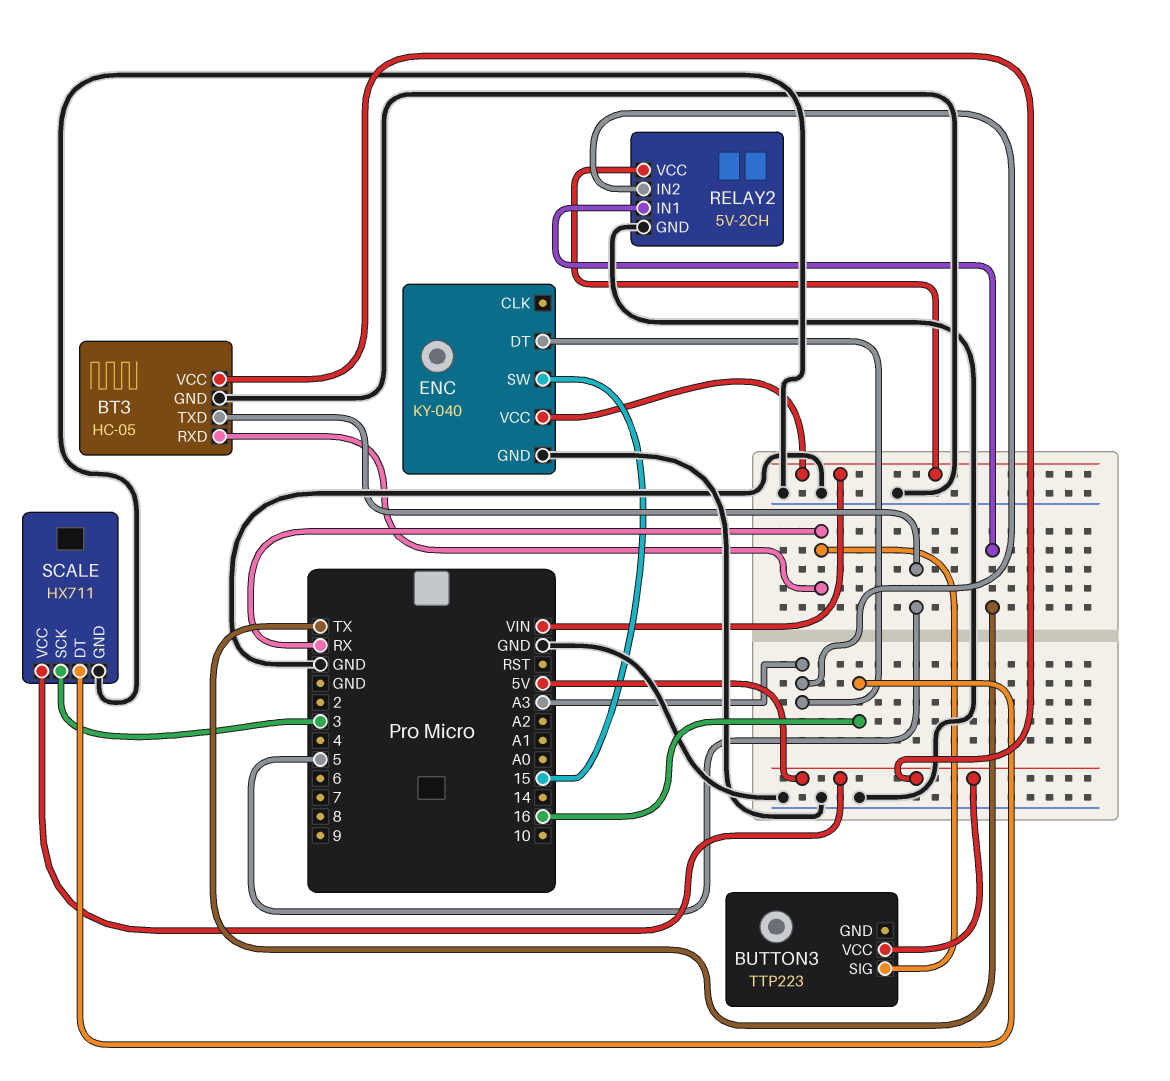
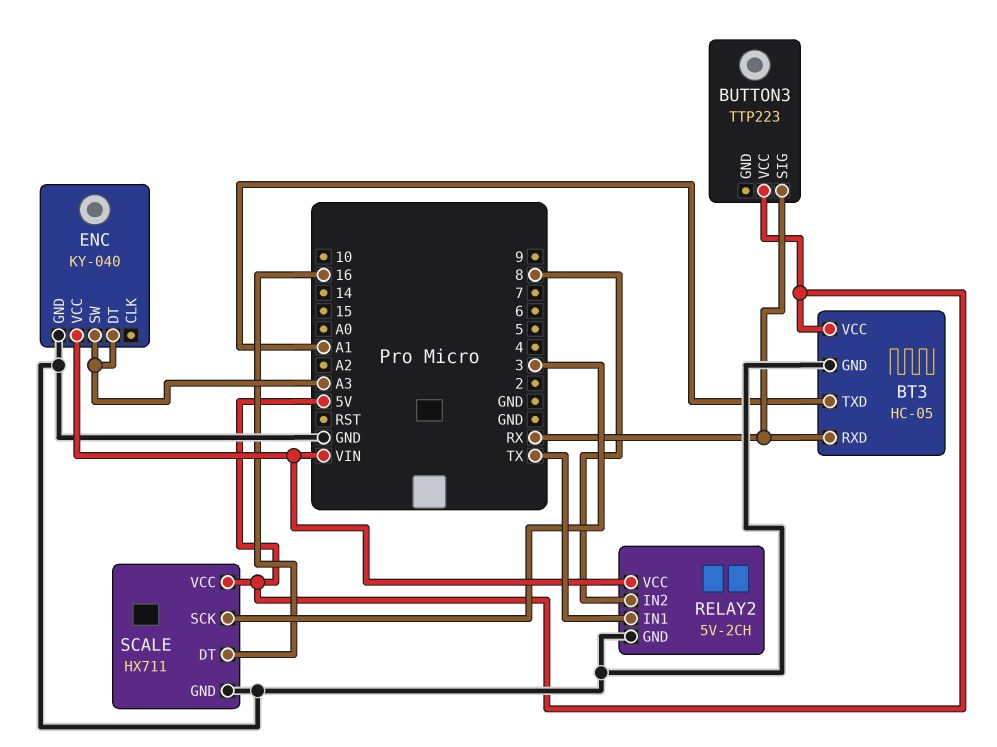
BT3 pin TXD: 5 -> A1
ENC pin SW: 15 -> A3
RELAY2 pin IN2: A3 -> 8

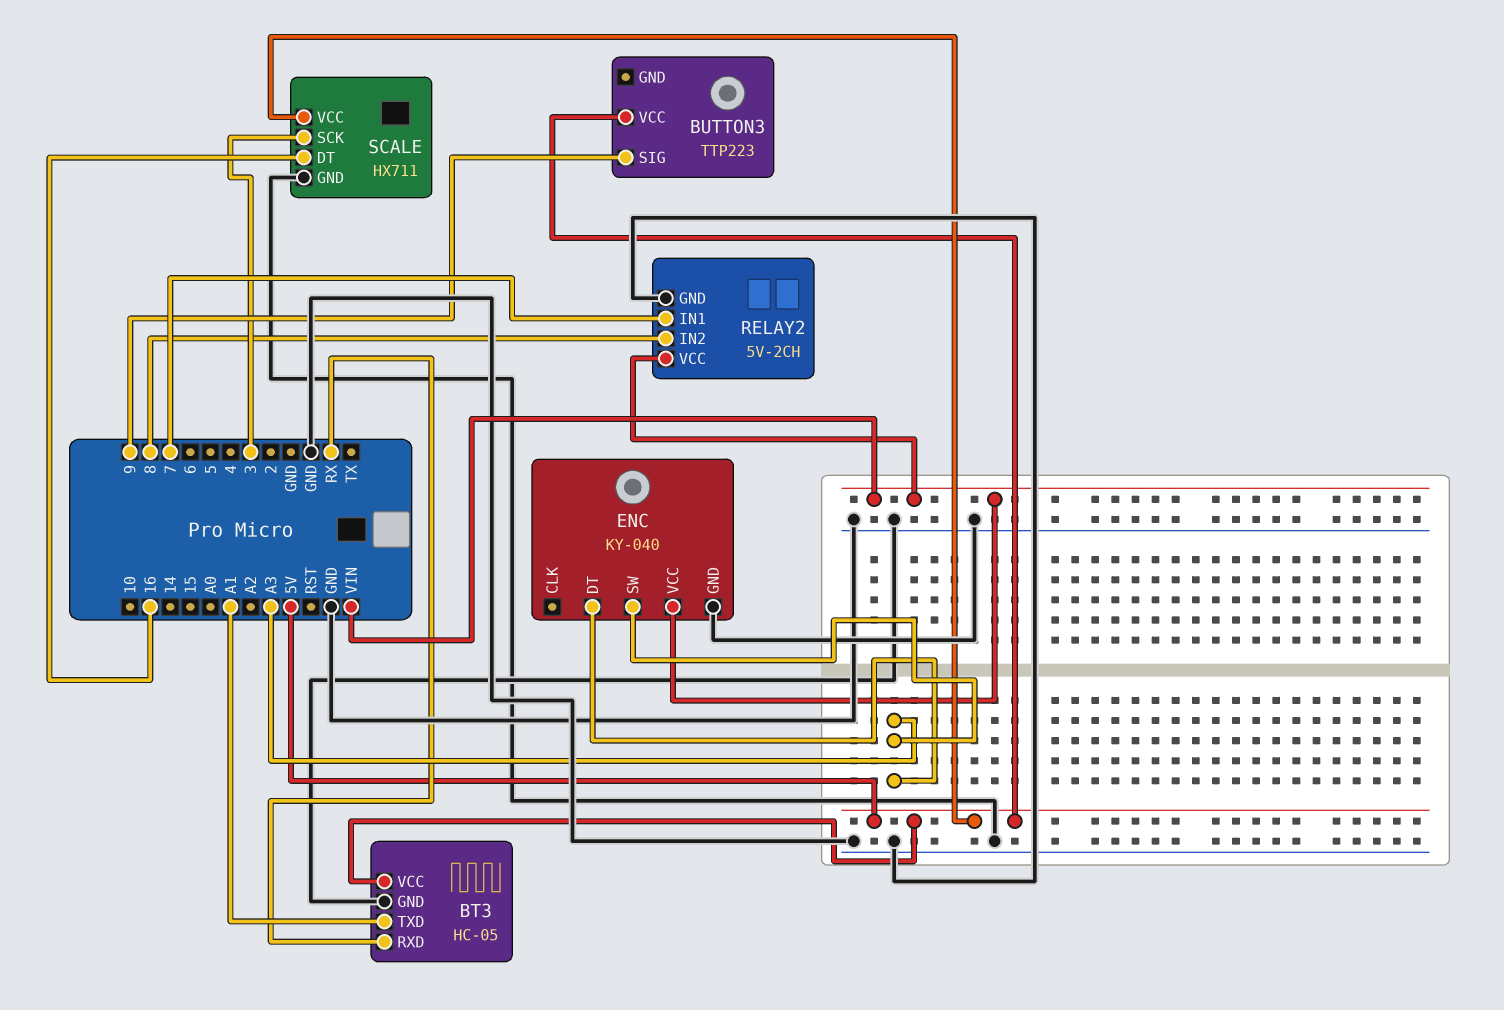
BUTTON3 pin SIG: RX -> 9
RELAY2 pin IN1: TX -> 7

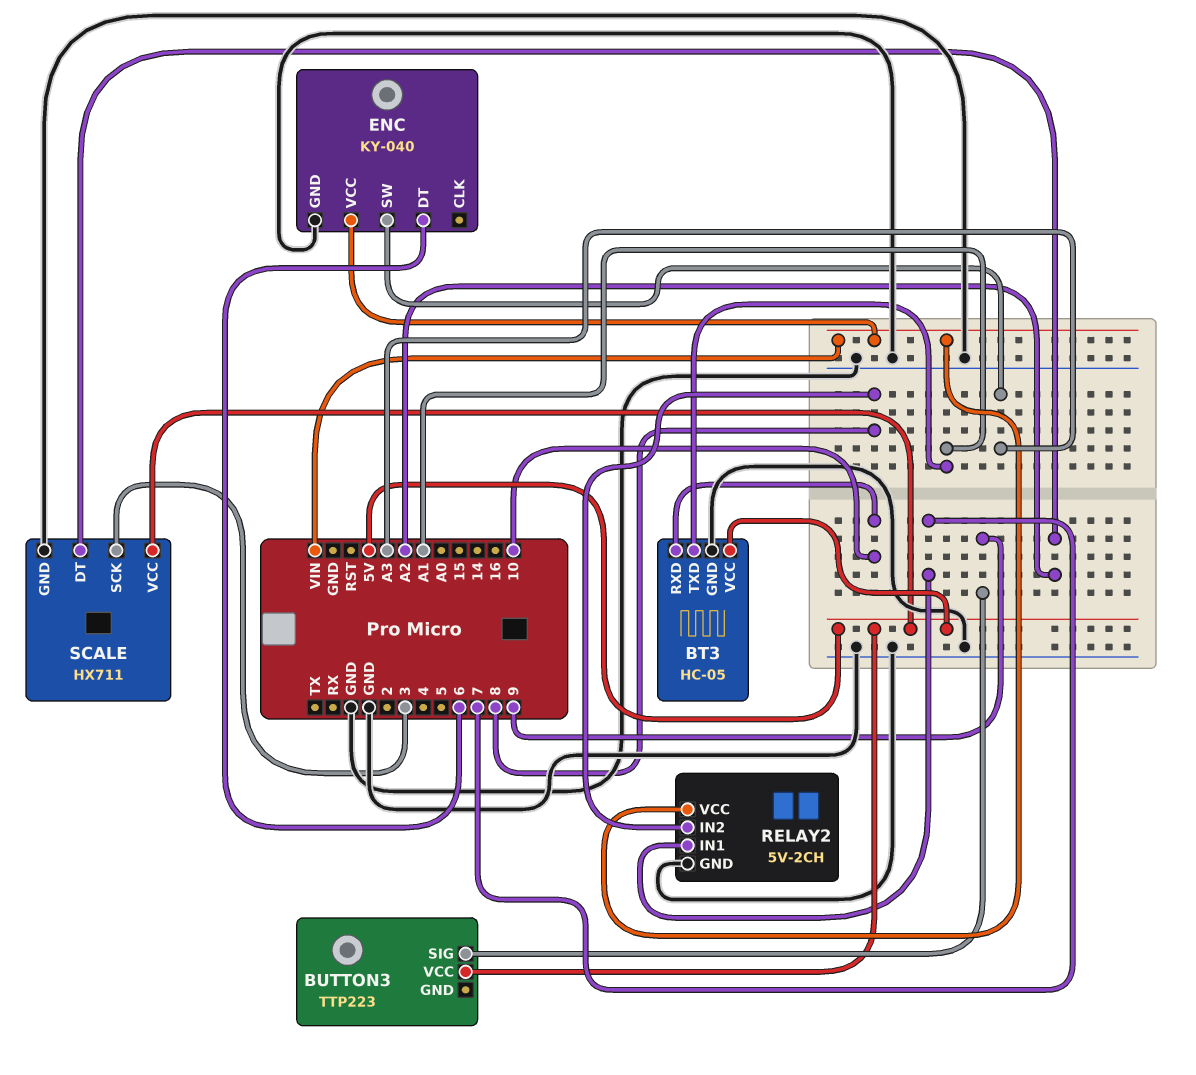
BT3 pin RXD: RX -> 10
ENC pin DT: A3 -> 6
SCALE pin DT: 16 -> A2

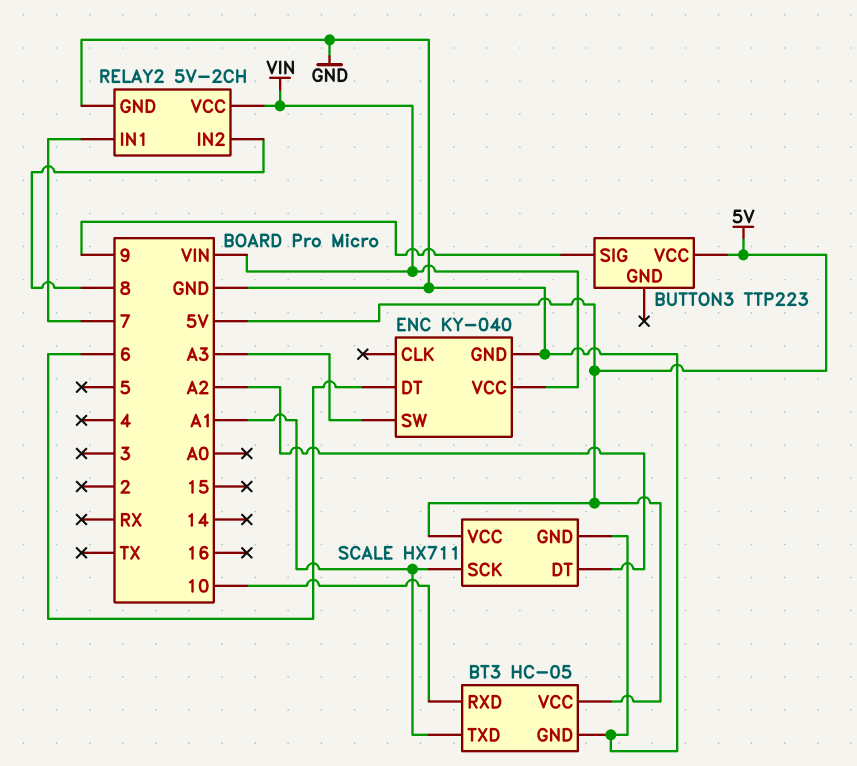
SCALE pin SCK: 3 -> A1

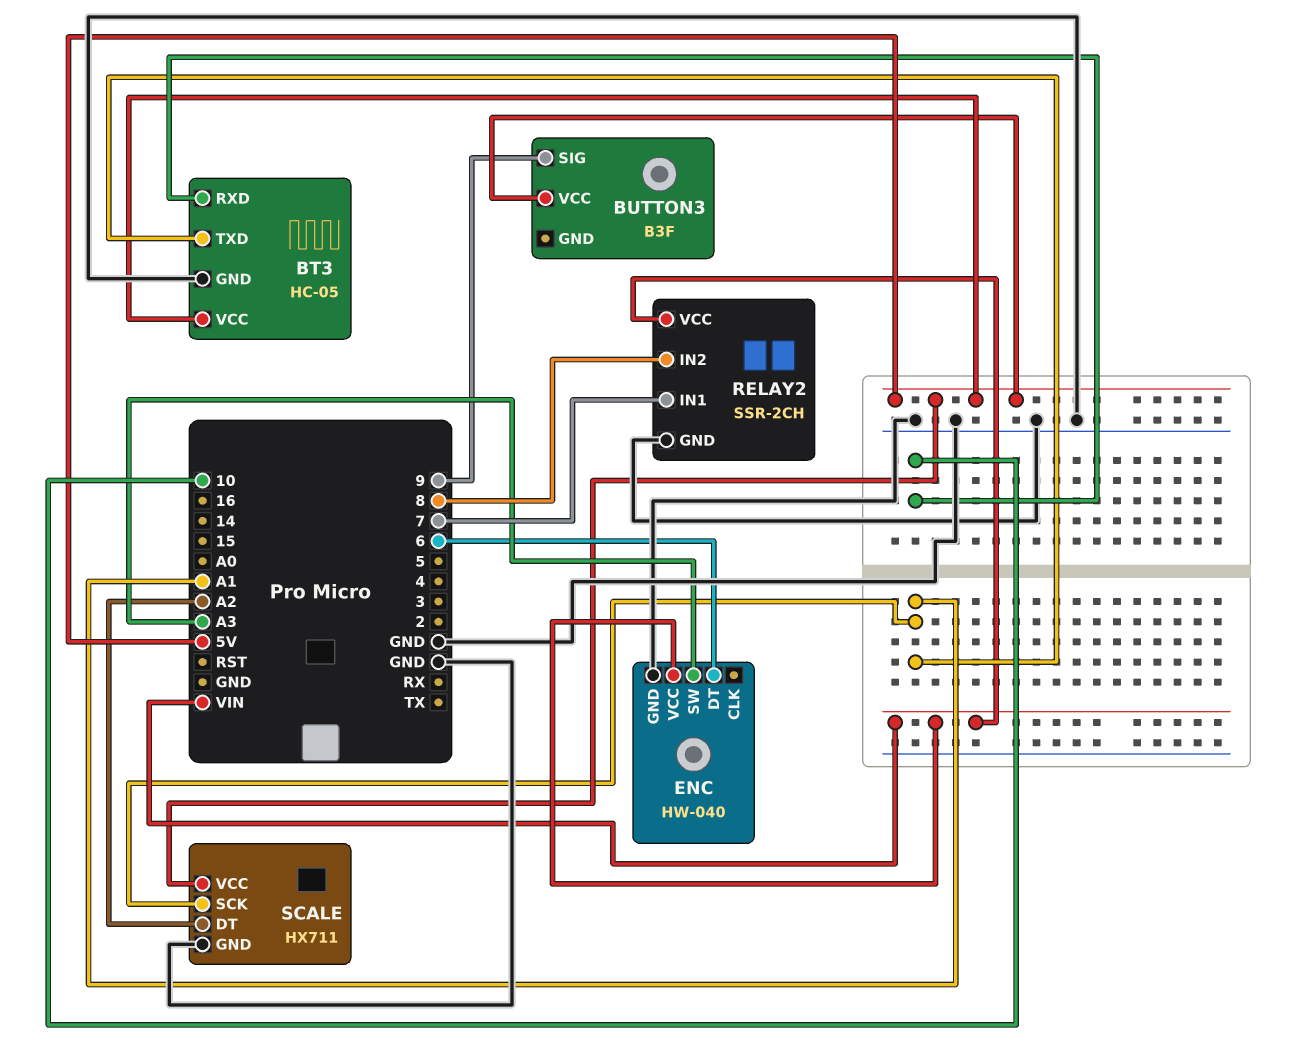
BUTTON3: TTP223 -> B3F
ENC: KY-040 -> HW-040
RELAY2: 5V-2CH -> SSR-2CH

